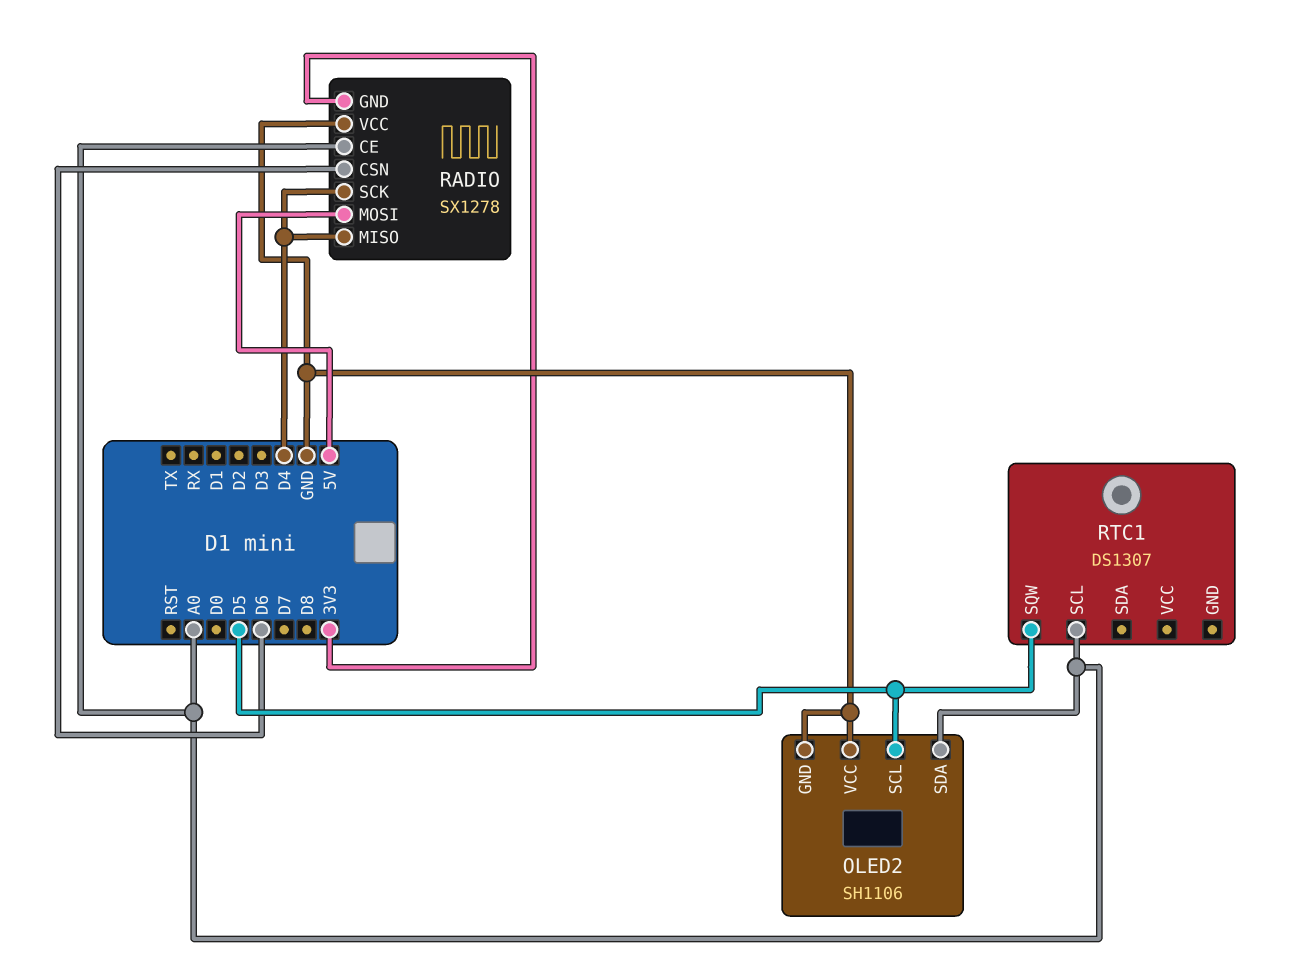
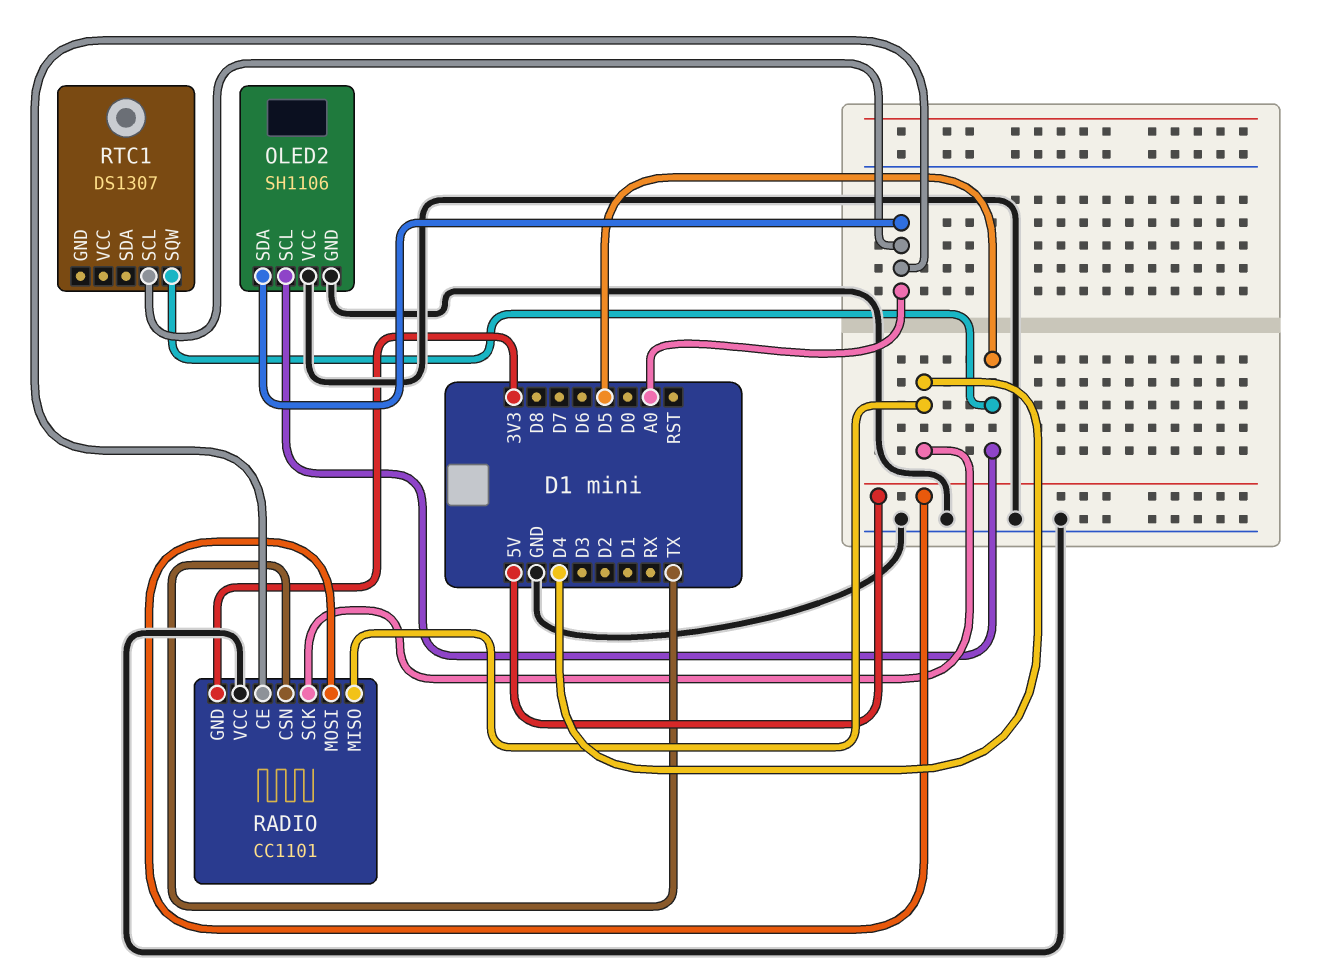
RADIO: SX1278 -> CC1101
RADIO pin CSN: D6 -> TX

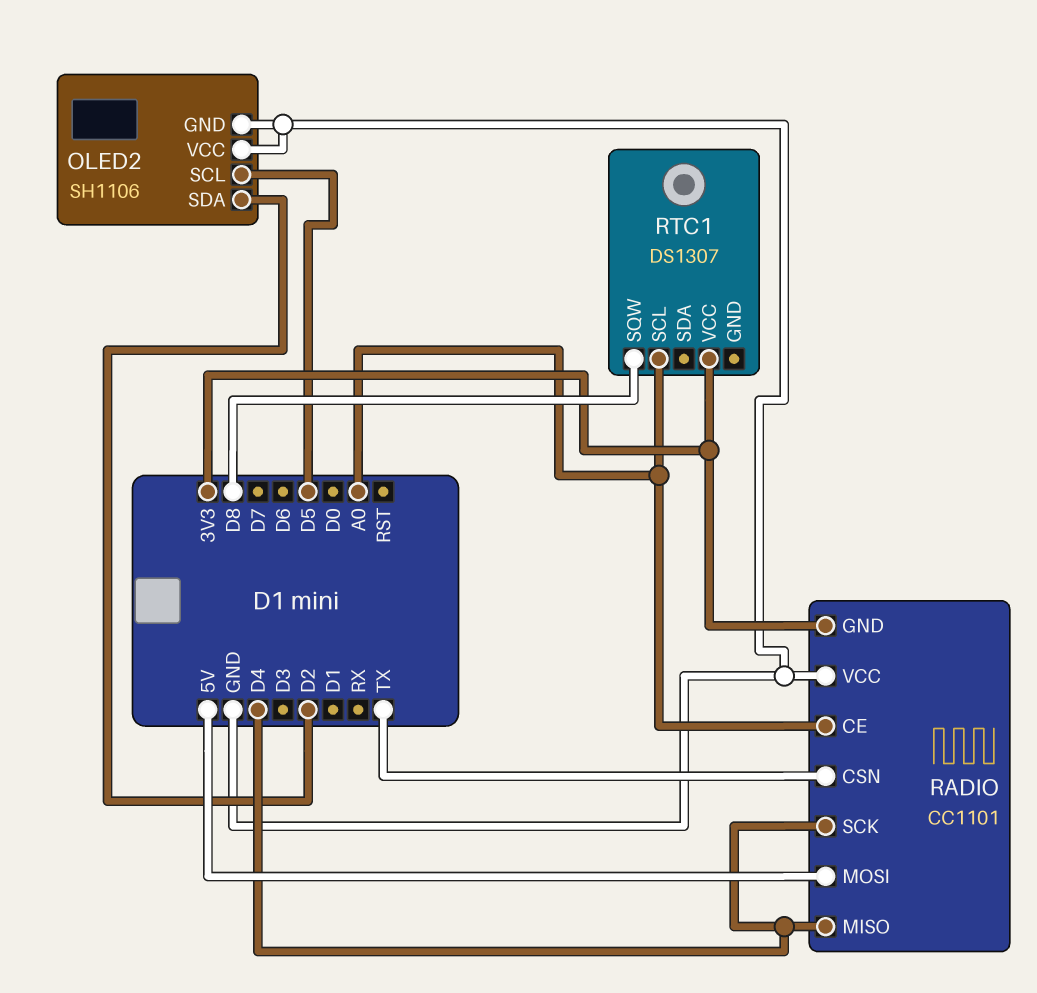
OLED2 pin SDA: A0 -> D2
RTC1 pin SQW: D5 -> D8
RTC1 pin VCC: none -> 3V3

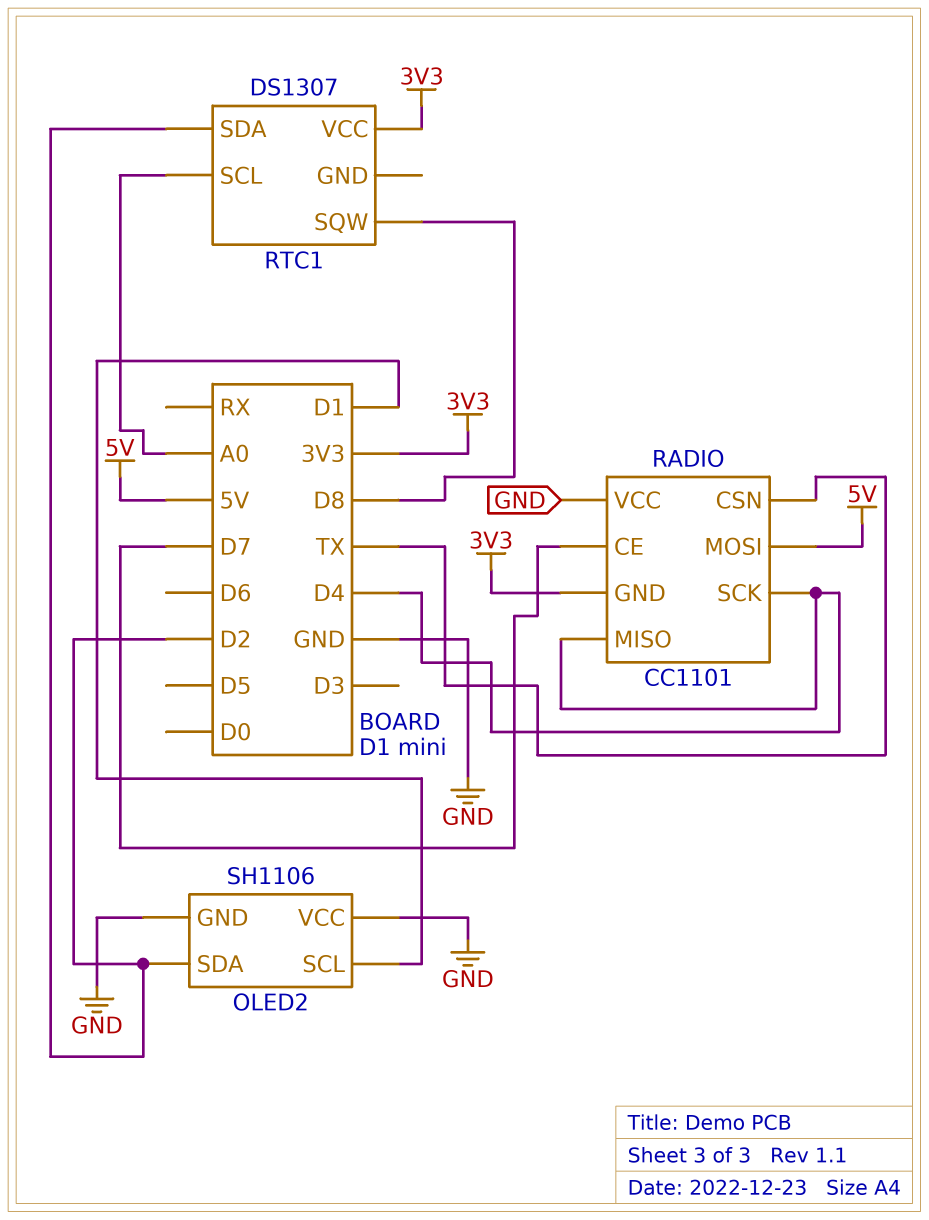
OLED2 pin SCL: D5 -> D1
RADIO pin CE: A0 -> D7
RTC1 pin SDA: none -> D2

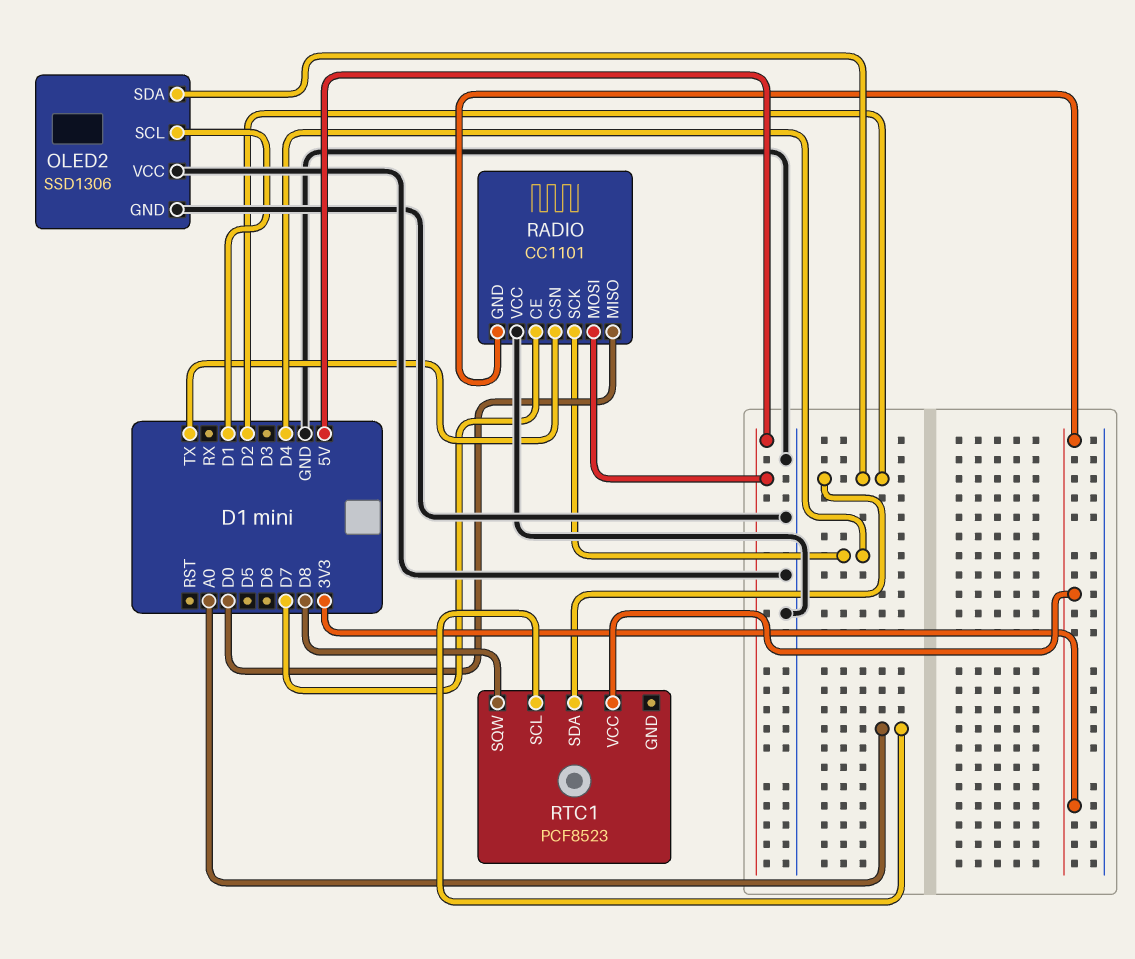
OLED2: SH1106 -> SSD1306
RADIO pin MISO: D4 -> D0
RTC1: DS1307 -> PCF8523

